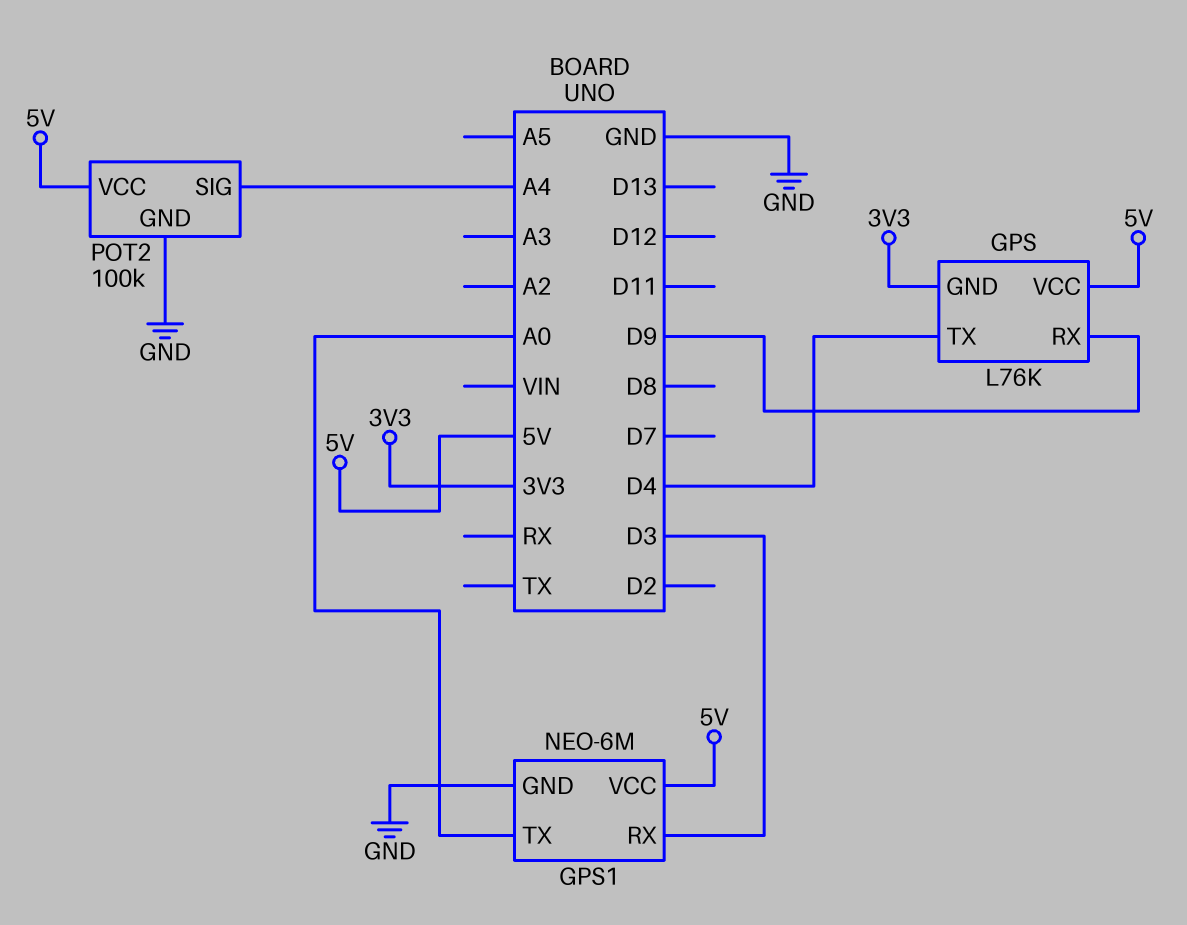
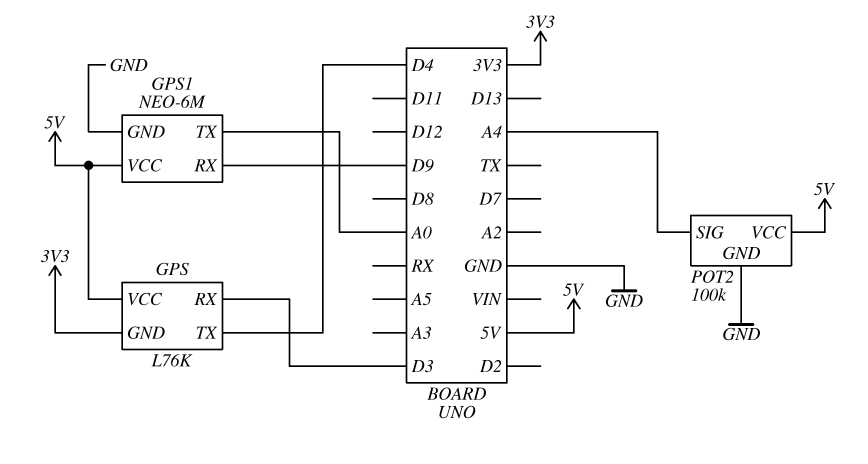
GPS pin RX: D9 -> D3
GPS1 pin RX: D3 -> D9

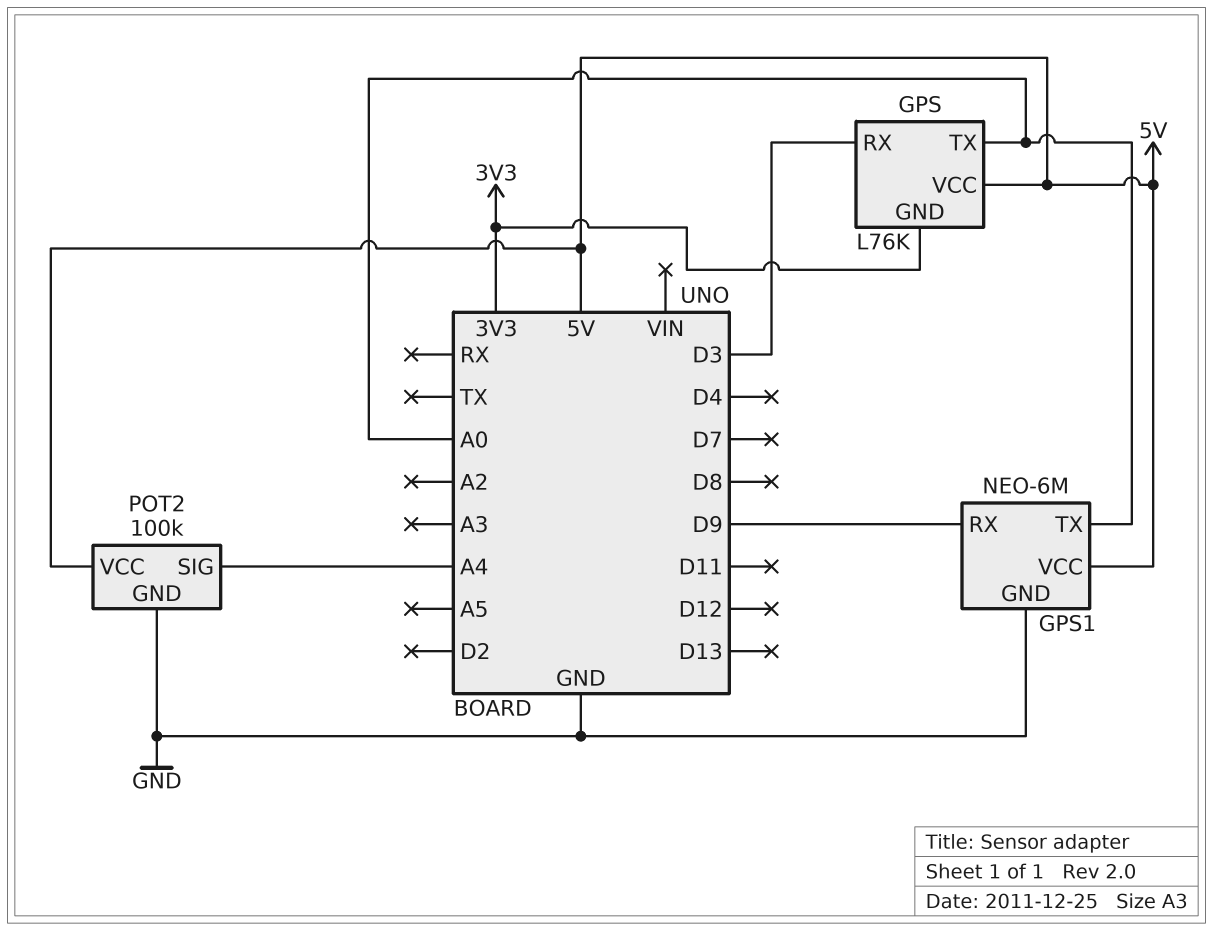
GPS pin TX: D4 -> A0

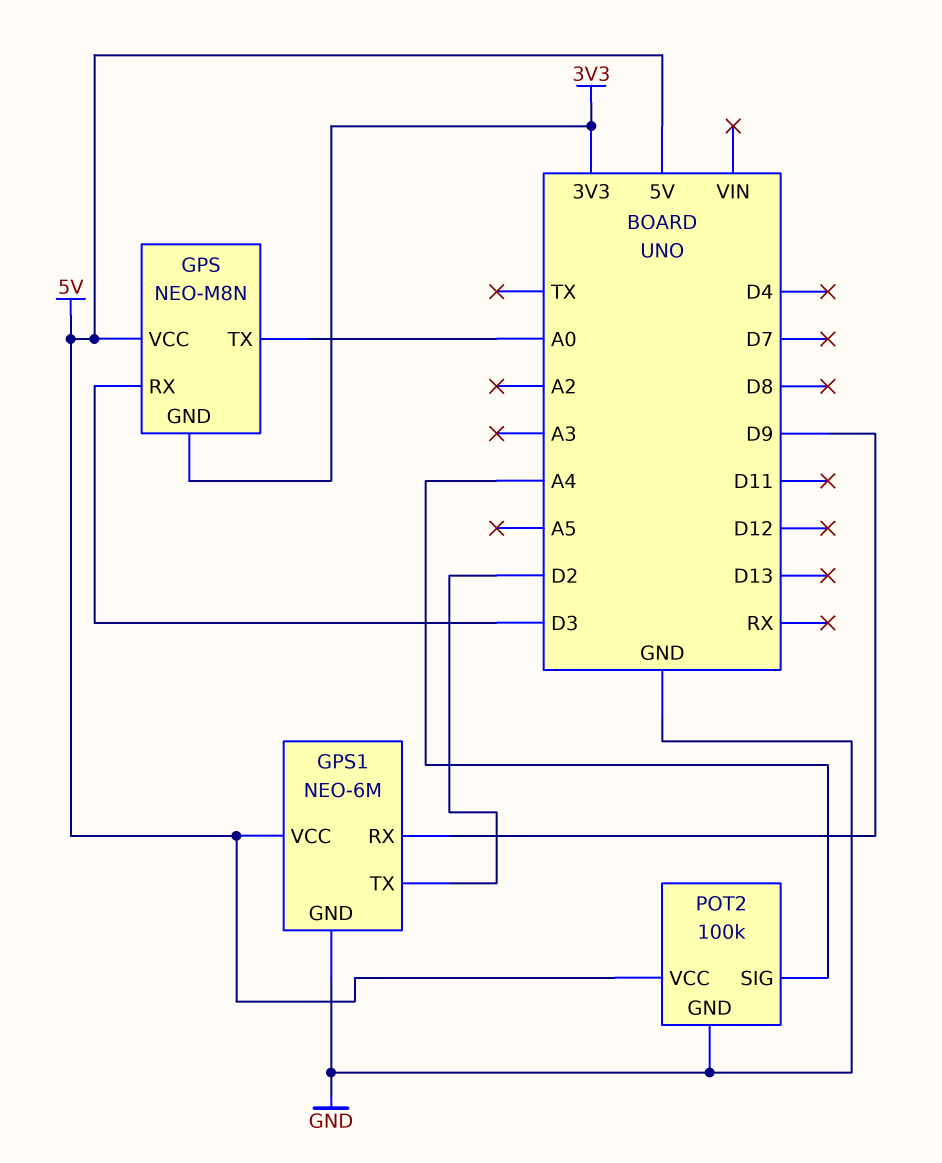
GPS: L76K -> NEO-M8N
GPS1 pin TX: A0 -> D2

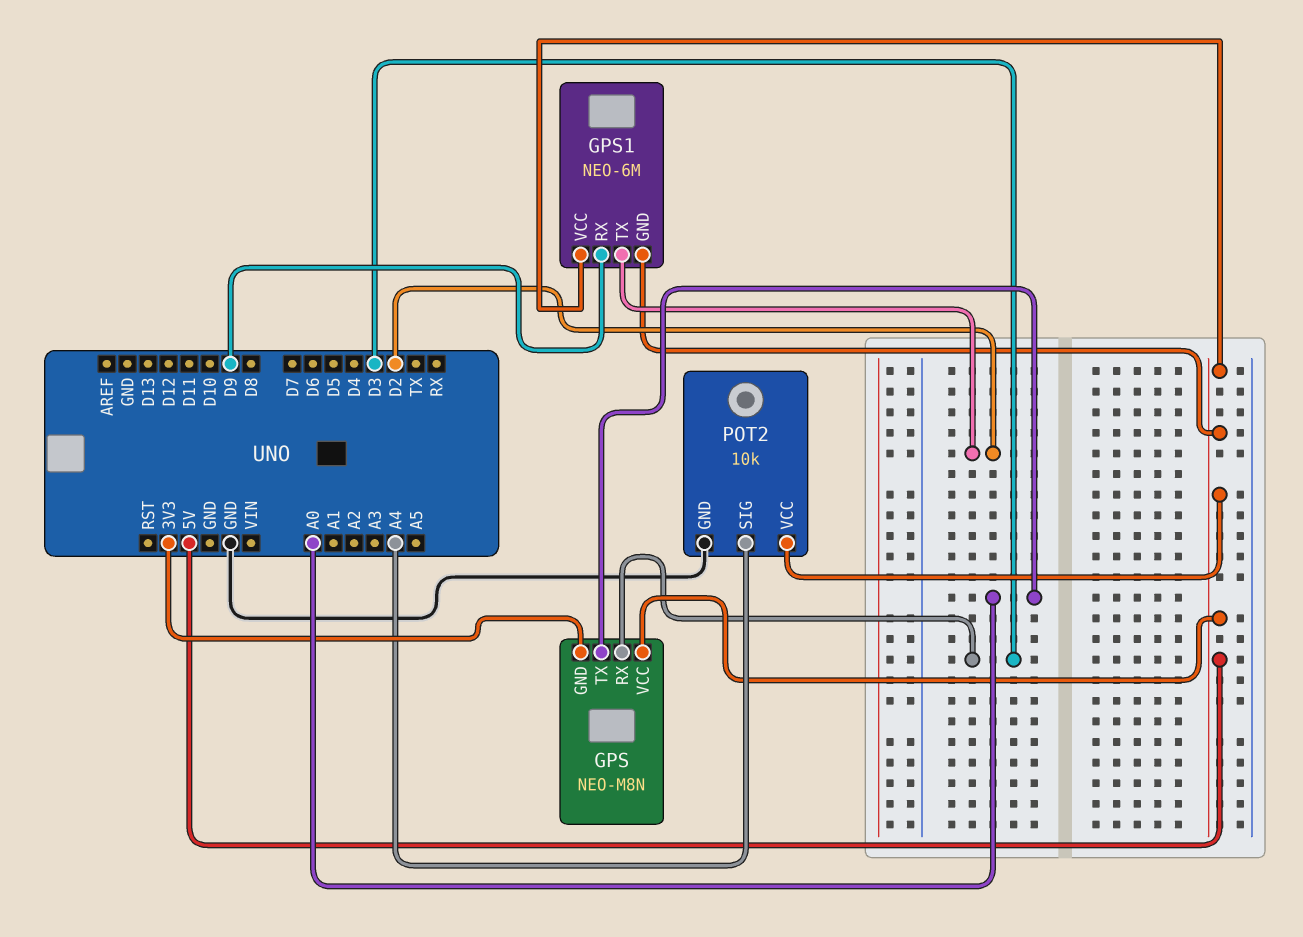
GPS1 pin GND: GND -> 5V
POT2: 100k -> 10k

